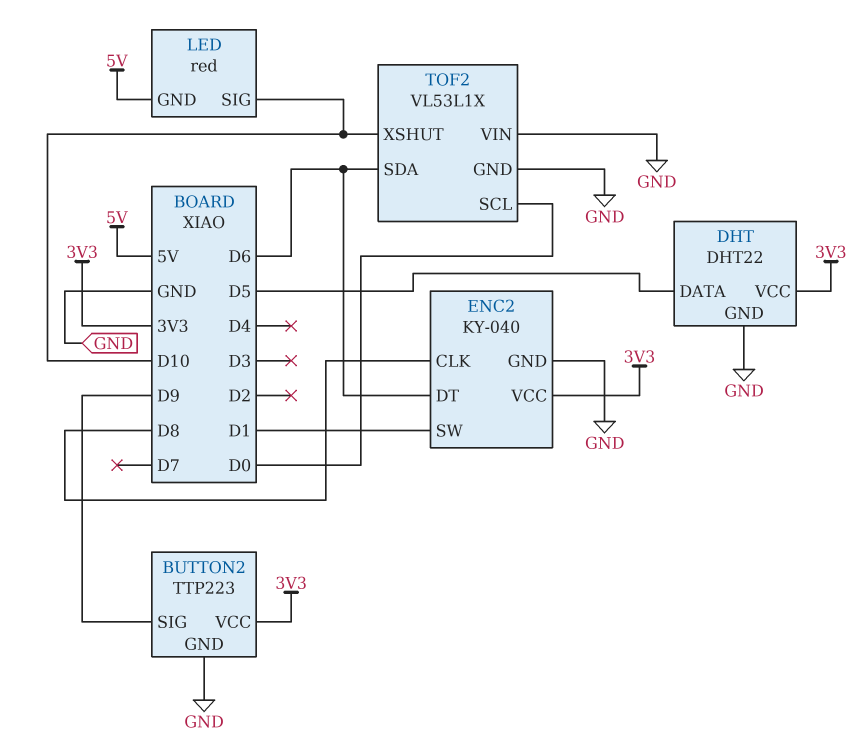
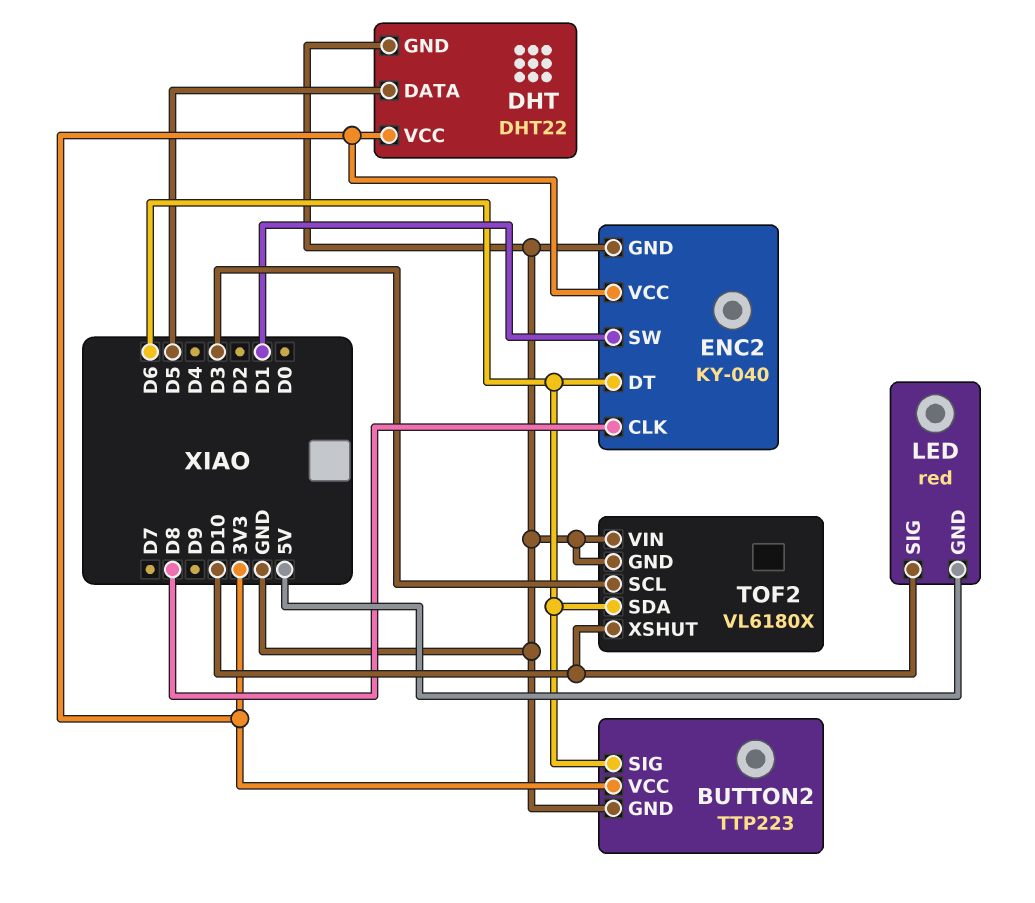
BUTTON2 pin SIG: D9 -> D6
TOF2: VL53L1X -> VL6180X
TOF2 pin SCL: D0 -> D3

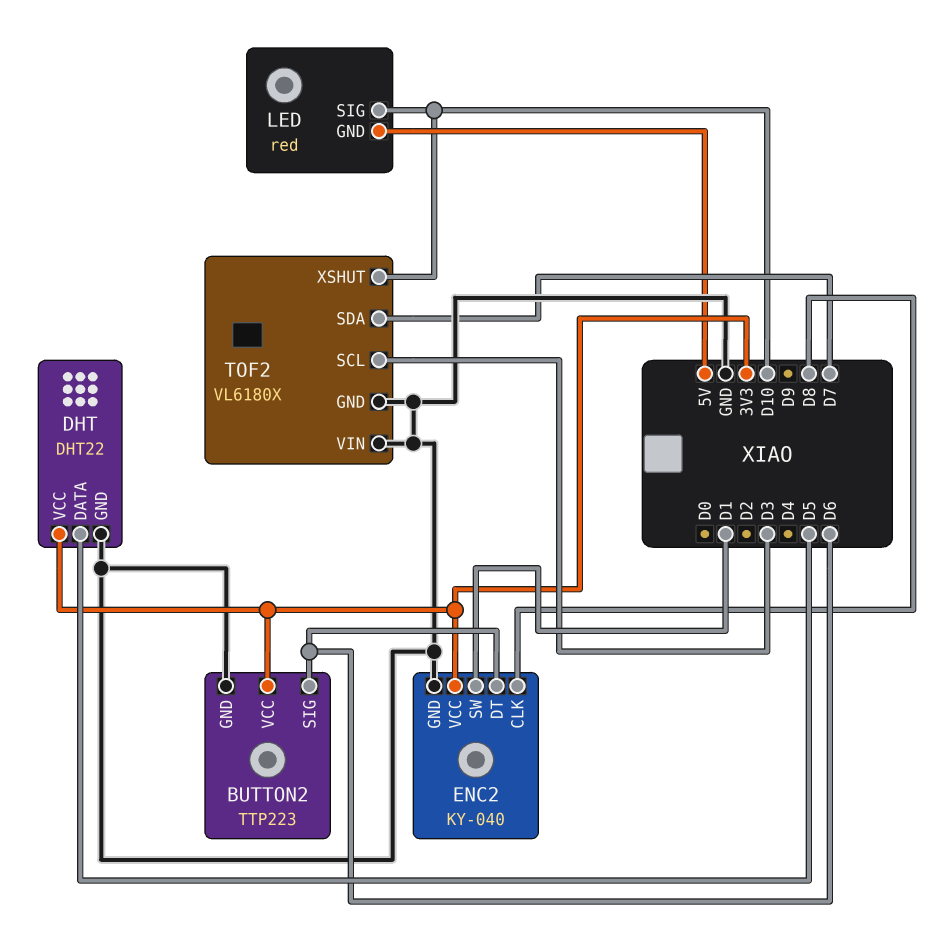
TOF2 pin SDA: D6 -> D7

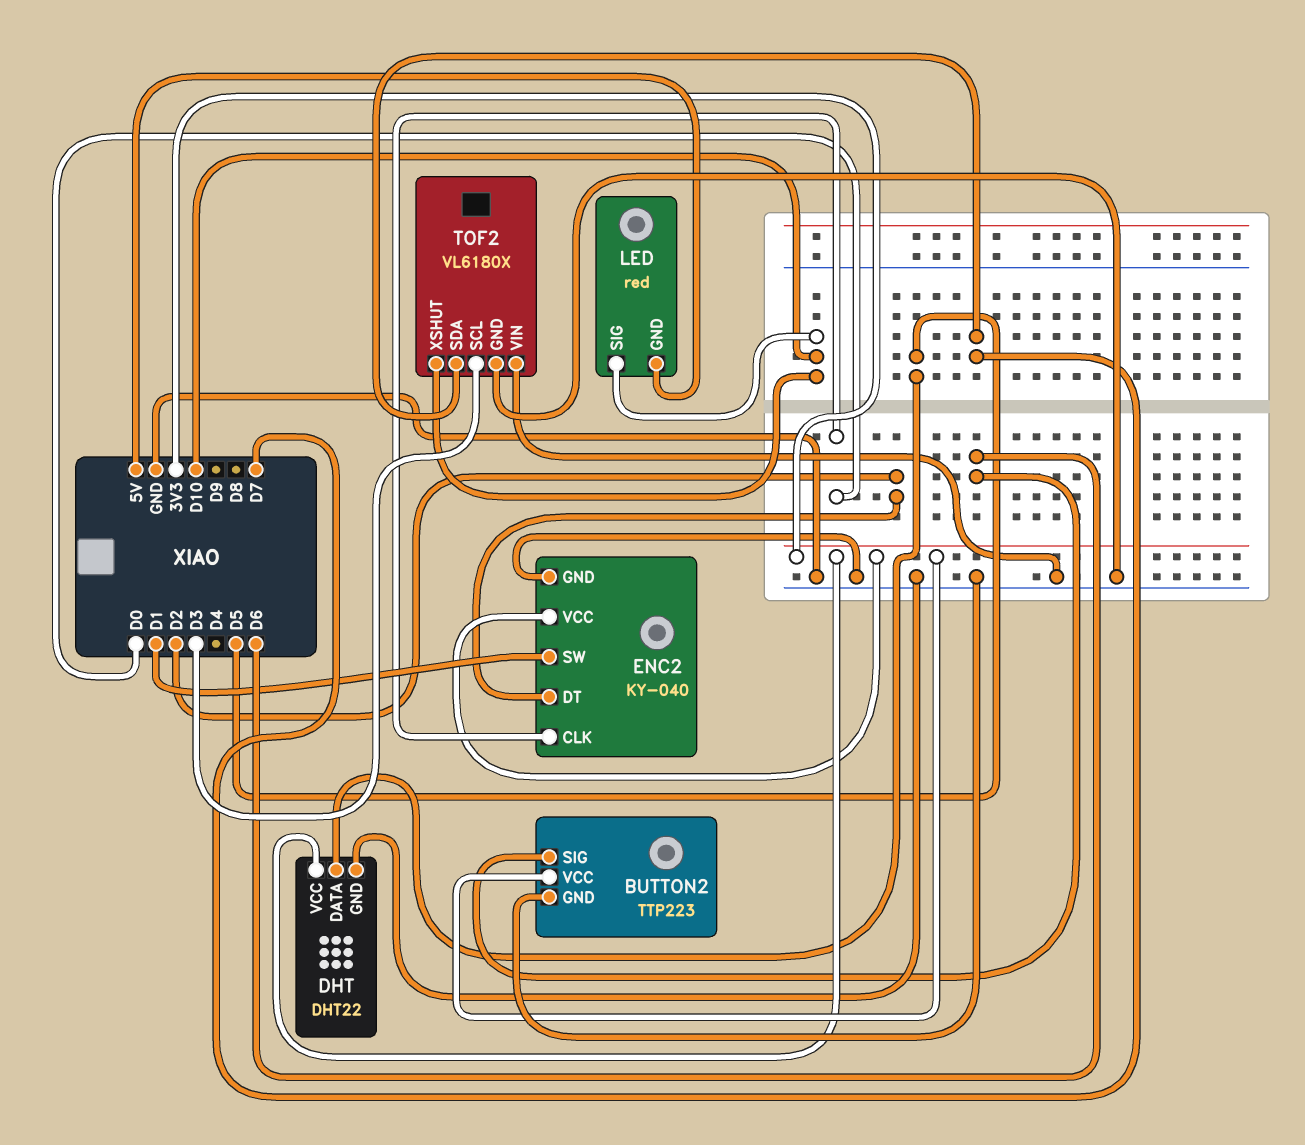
ENC2 pin CLK: D8 -> D0
ENC2 pin DT: D6 -> D2

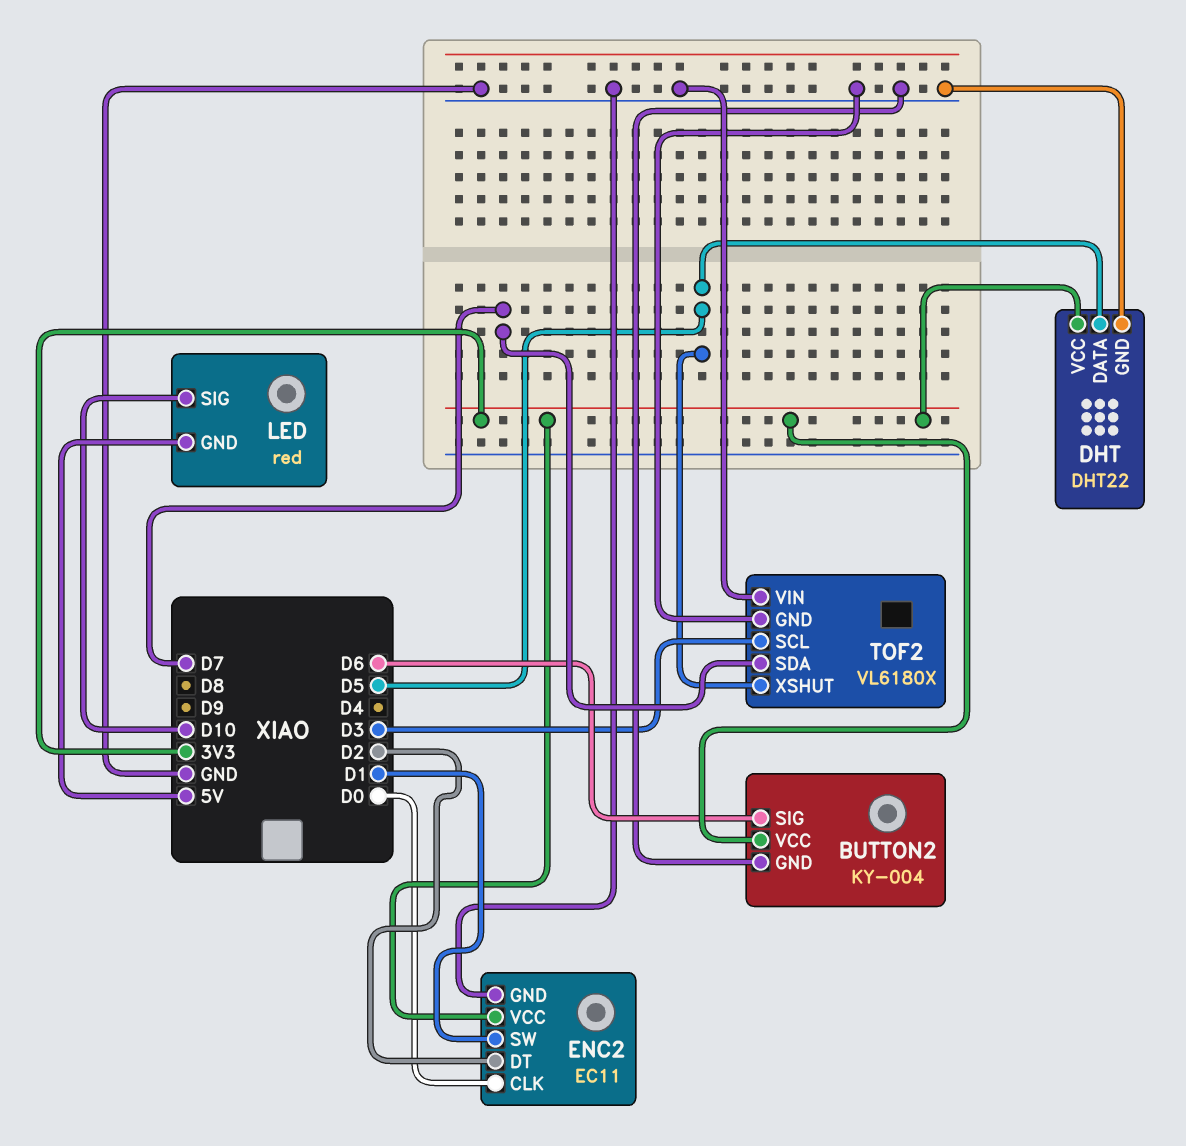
BUTTON2: TTP223 -> KY-004
ENC2: KY-040 -> EC11
TOF2 pin XSHUT: D10 -> D5

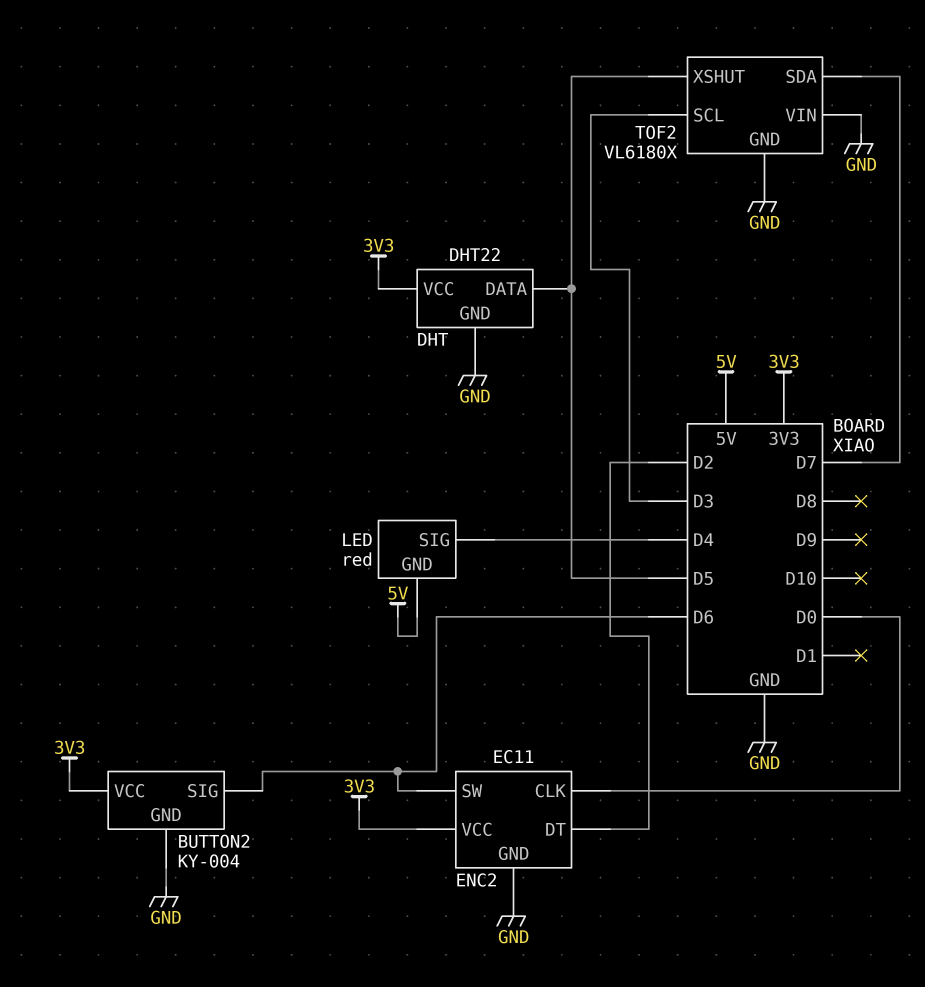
ENC2 pin SW: D1 -> D6
LED pin SIG: D10 -> D4

